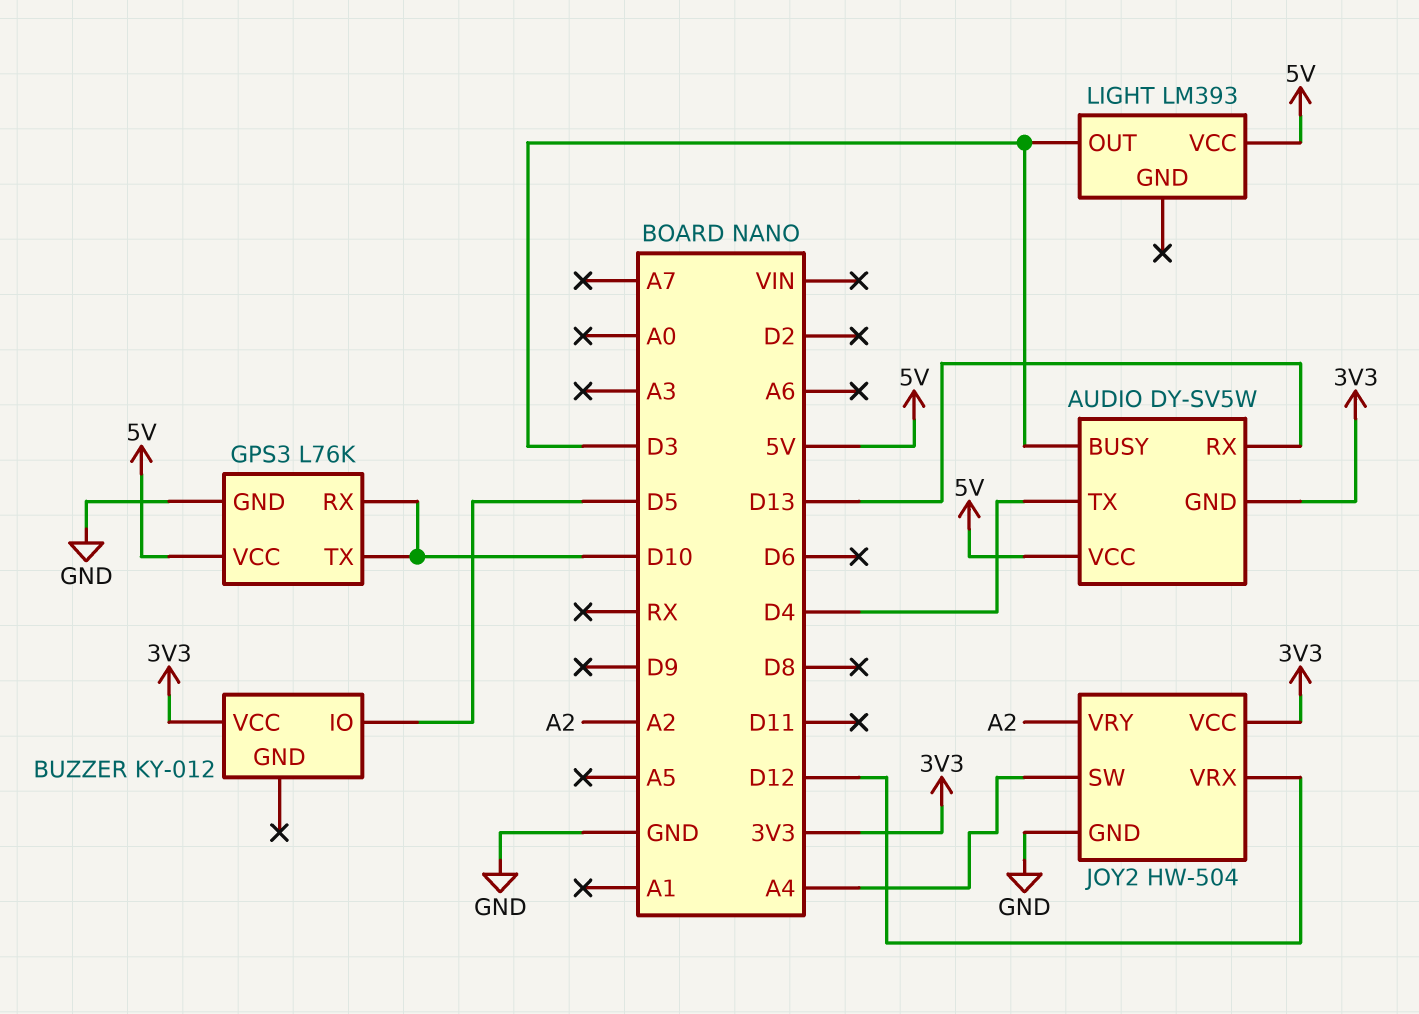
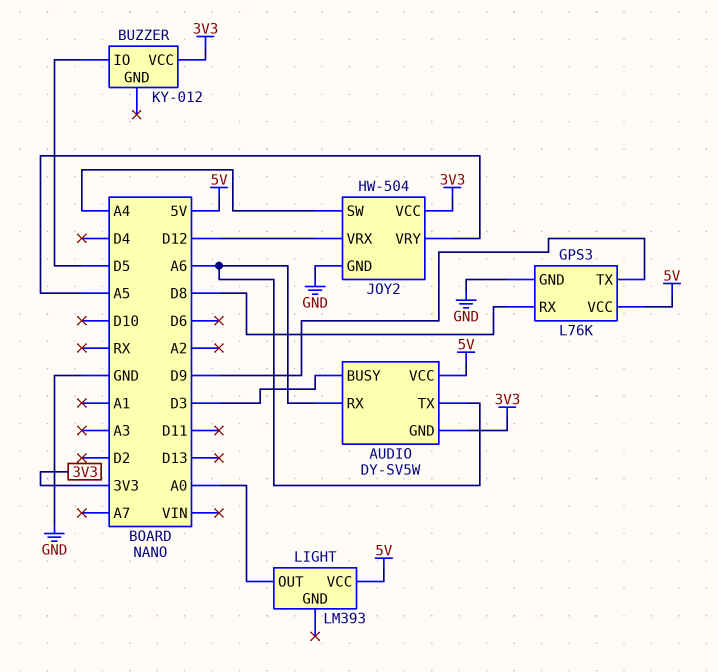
AUDIO pin RX: D13 -> A6
AUDIO pin TX: D4 -> A6
GPS3 pin RX: D10 -> D8
GPS3 pin TX: D10 -> D9
JOY2 pin VRY: A2 -> A5
LIGHT pin OUT: D3 -> A0

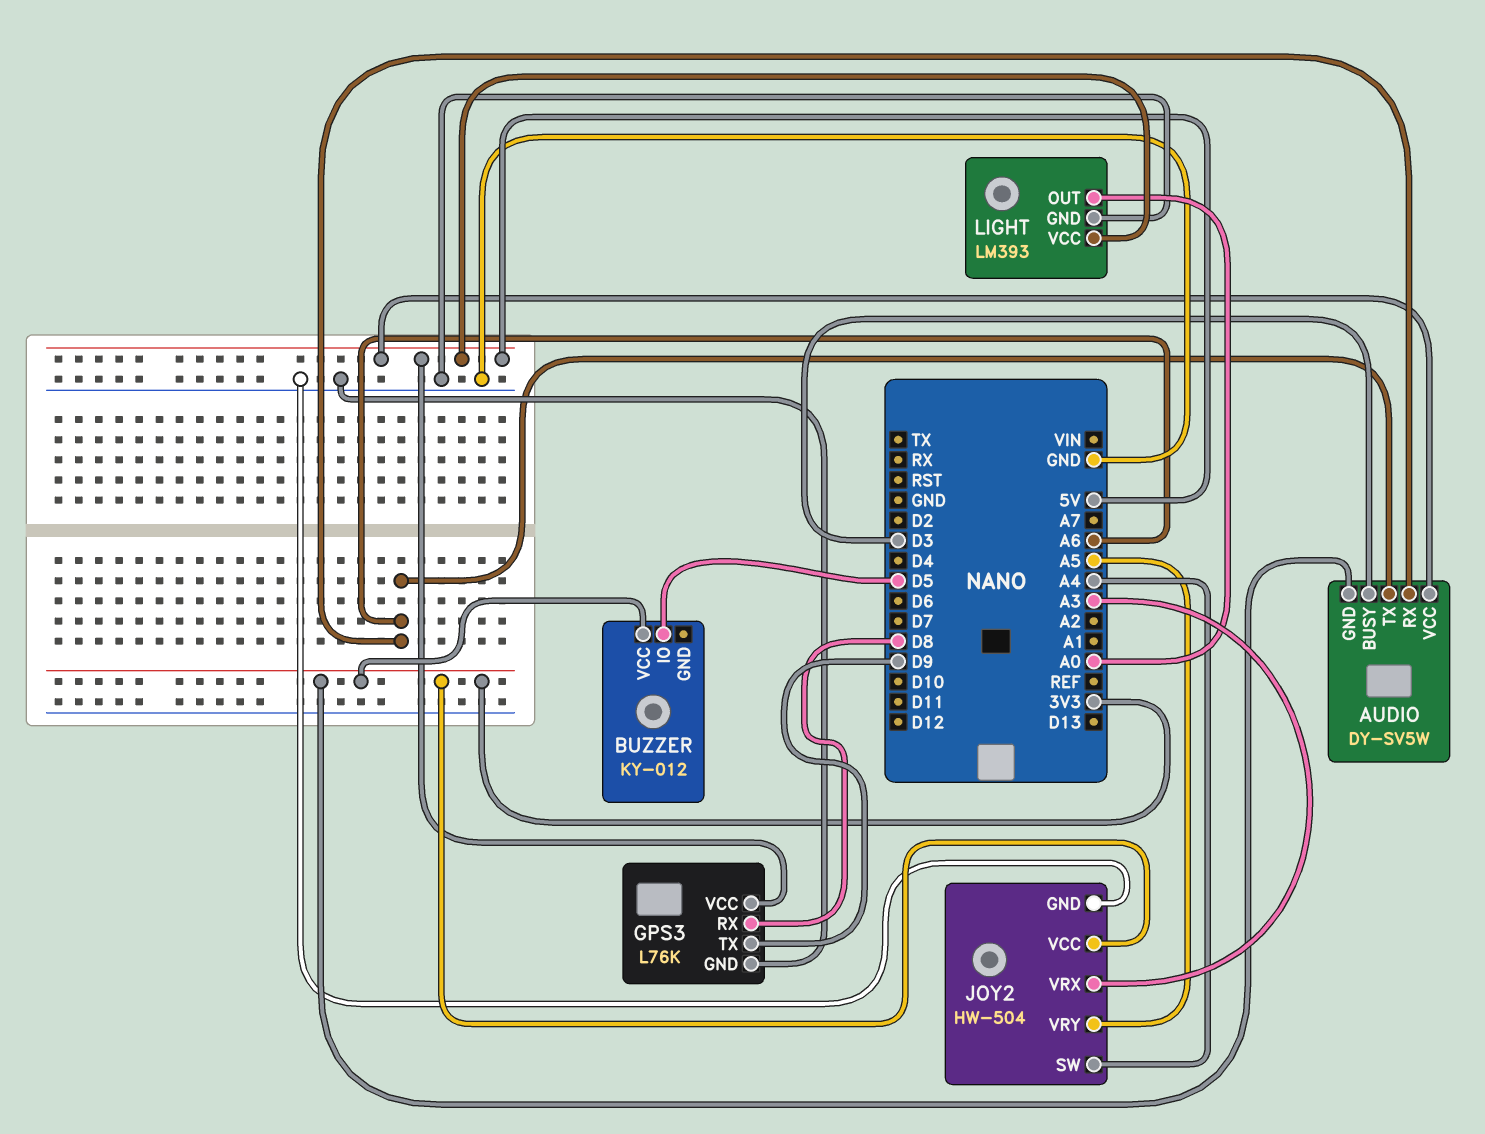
JOY2 pin VRX: D12 -> A3
LIGHT pin GND: none -> GND

